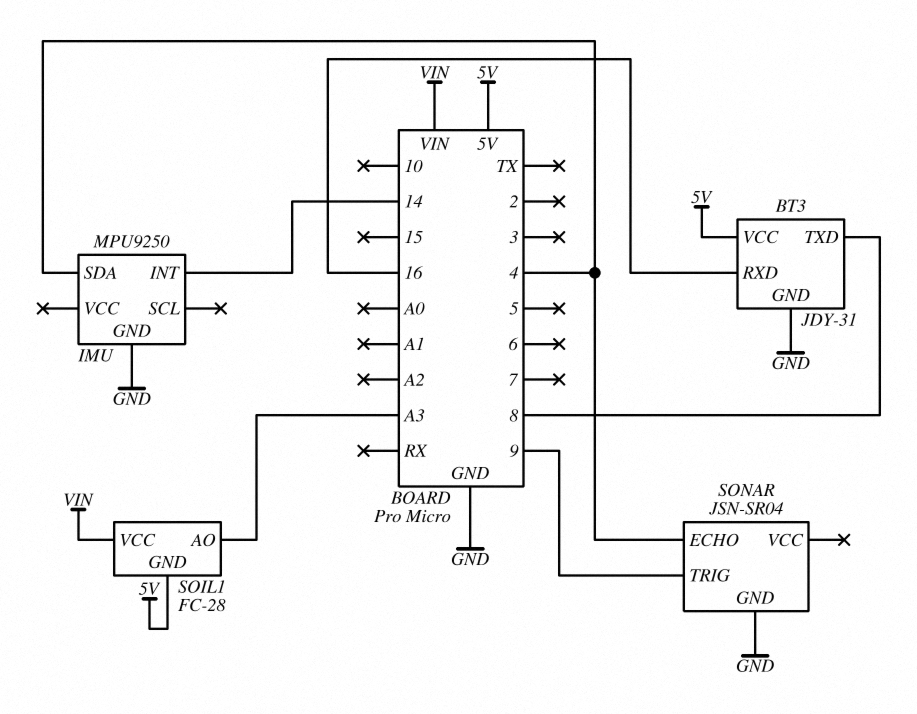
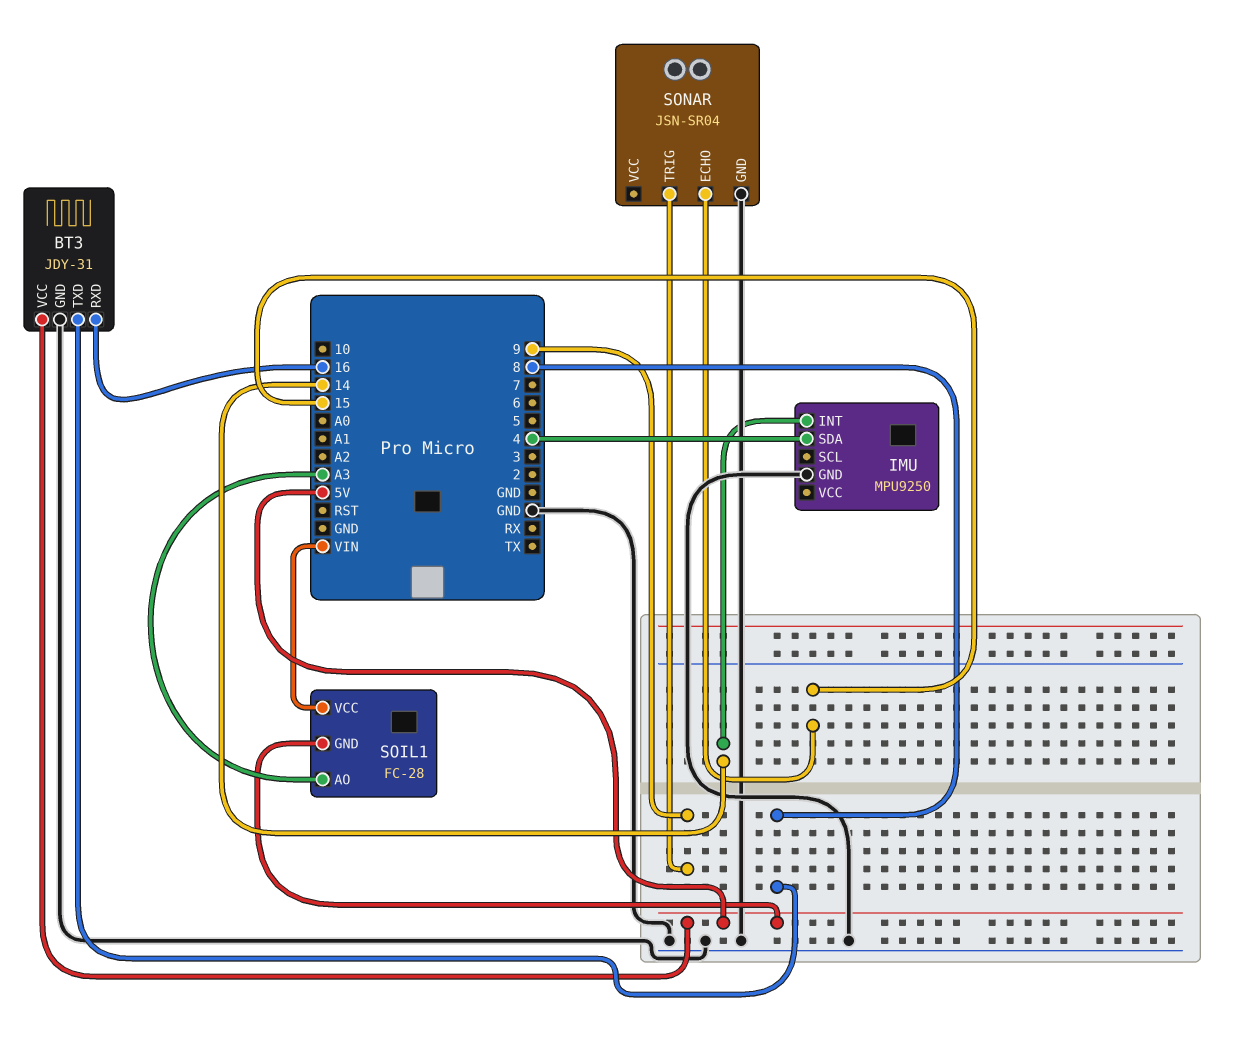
SONAR pin ECHO: 4 -> 15

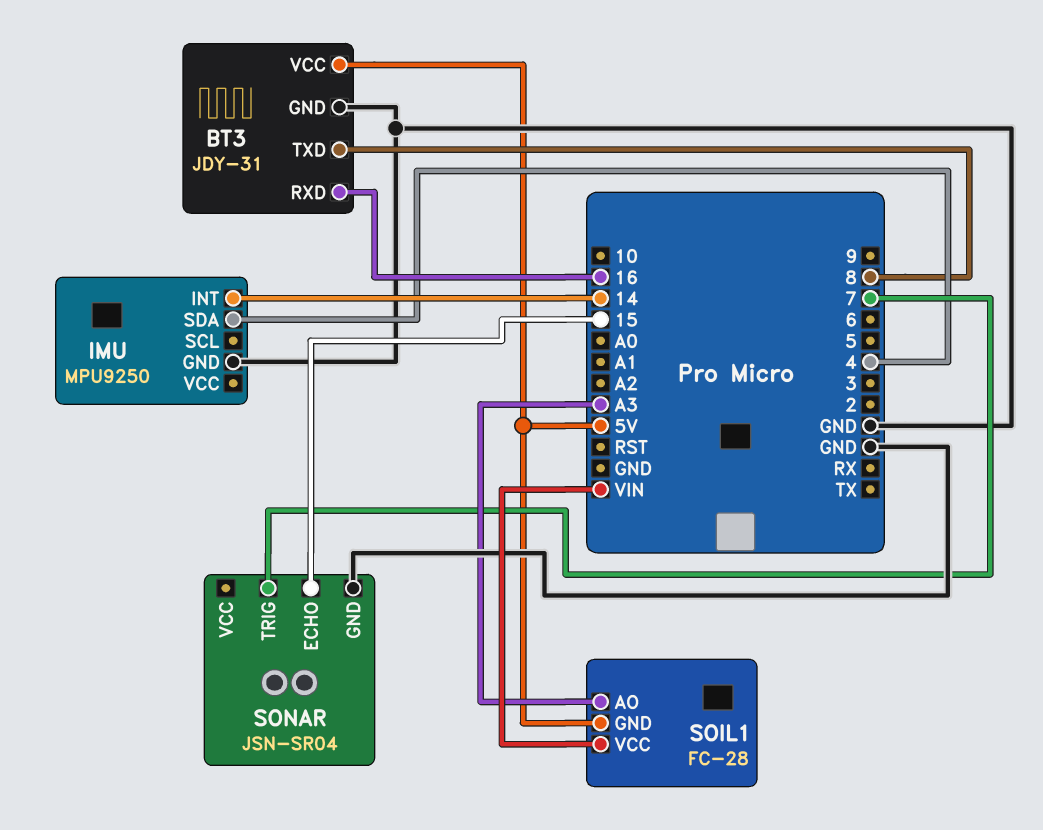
SONAR pin TRIG: 9 -> 7

